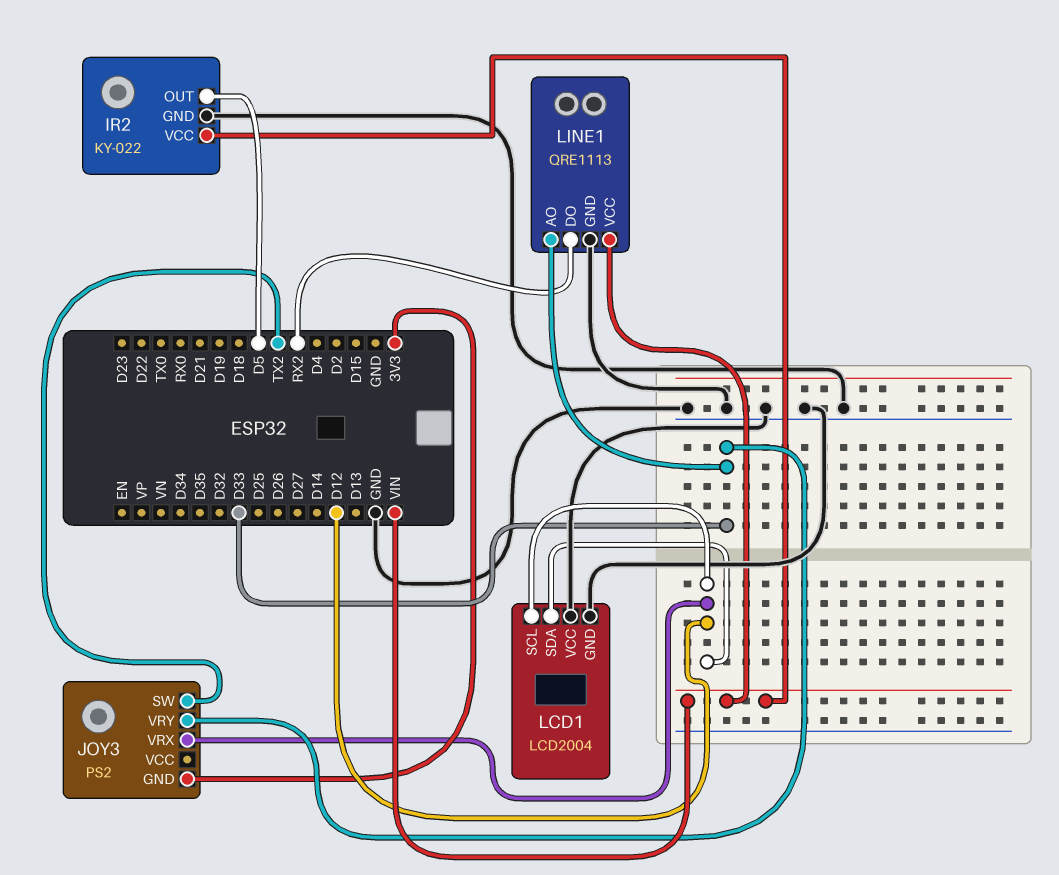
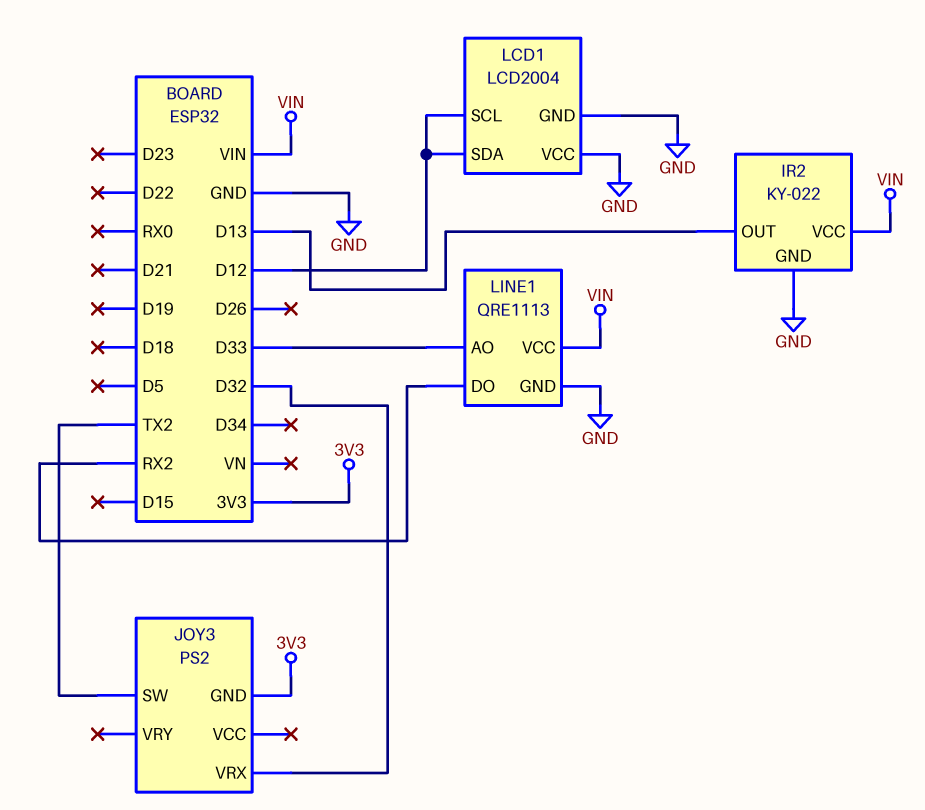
IR2 pin OUT: D5 -> D13
JOY3 pin VRX: D12 -> D32
JOY3 pin VRY: D33 -> none

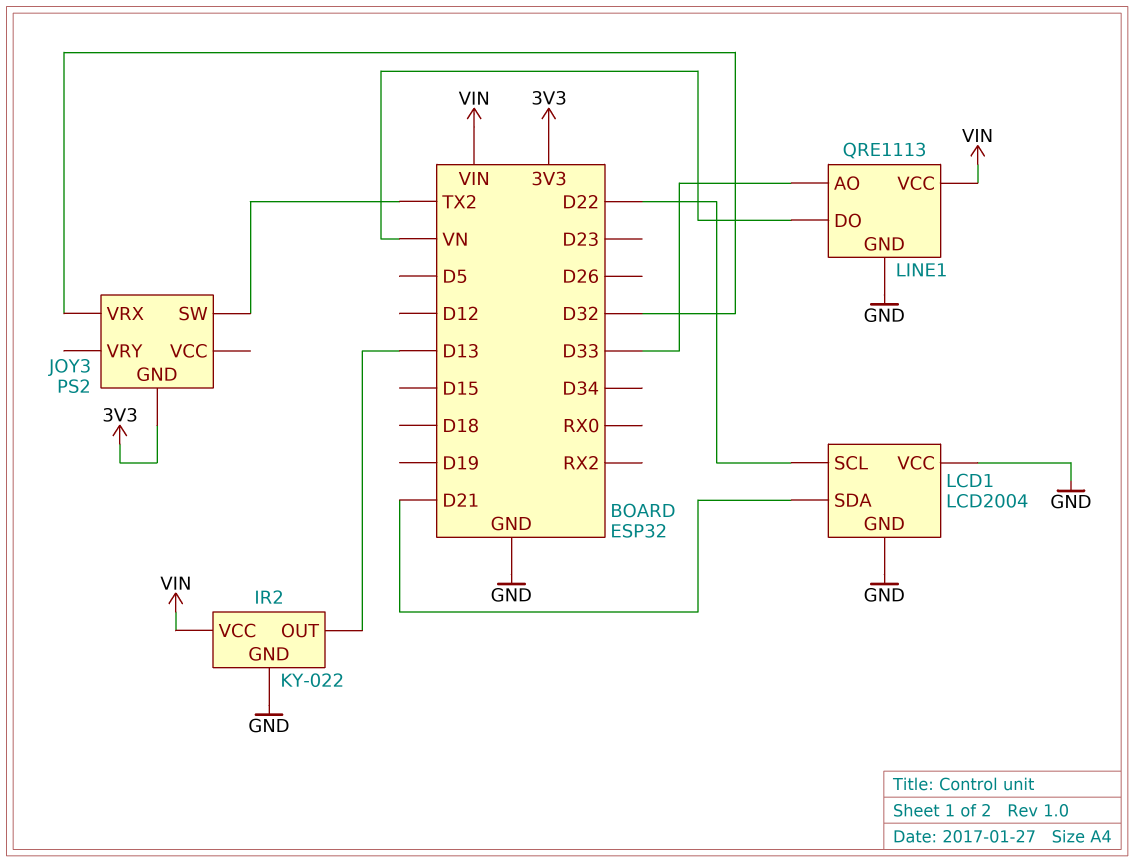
LCD1 pin SCL: D12 -> D22
LCD1 pin SDA: D12 -> D21
LINE1 pin DO: RX2 -> VN

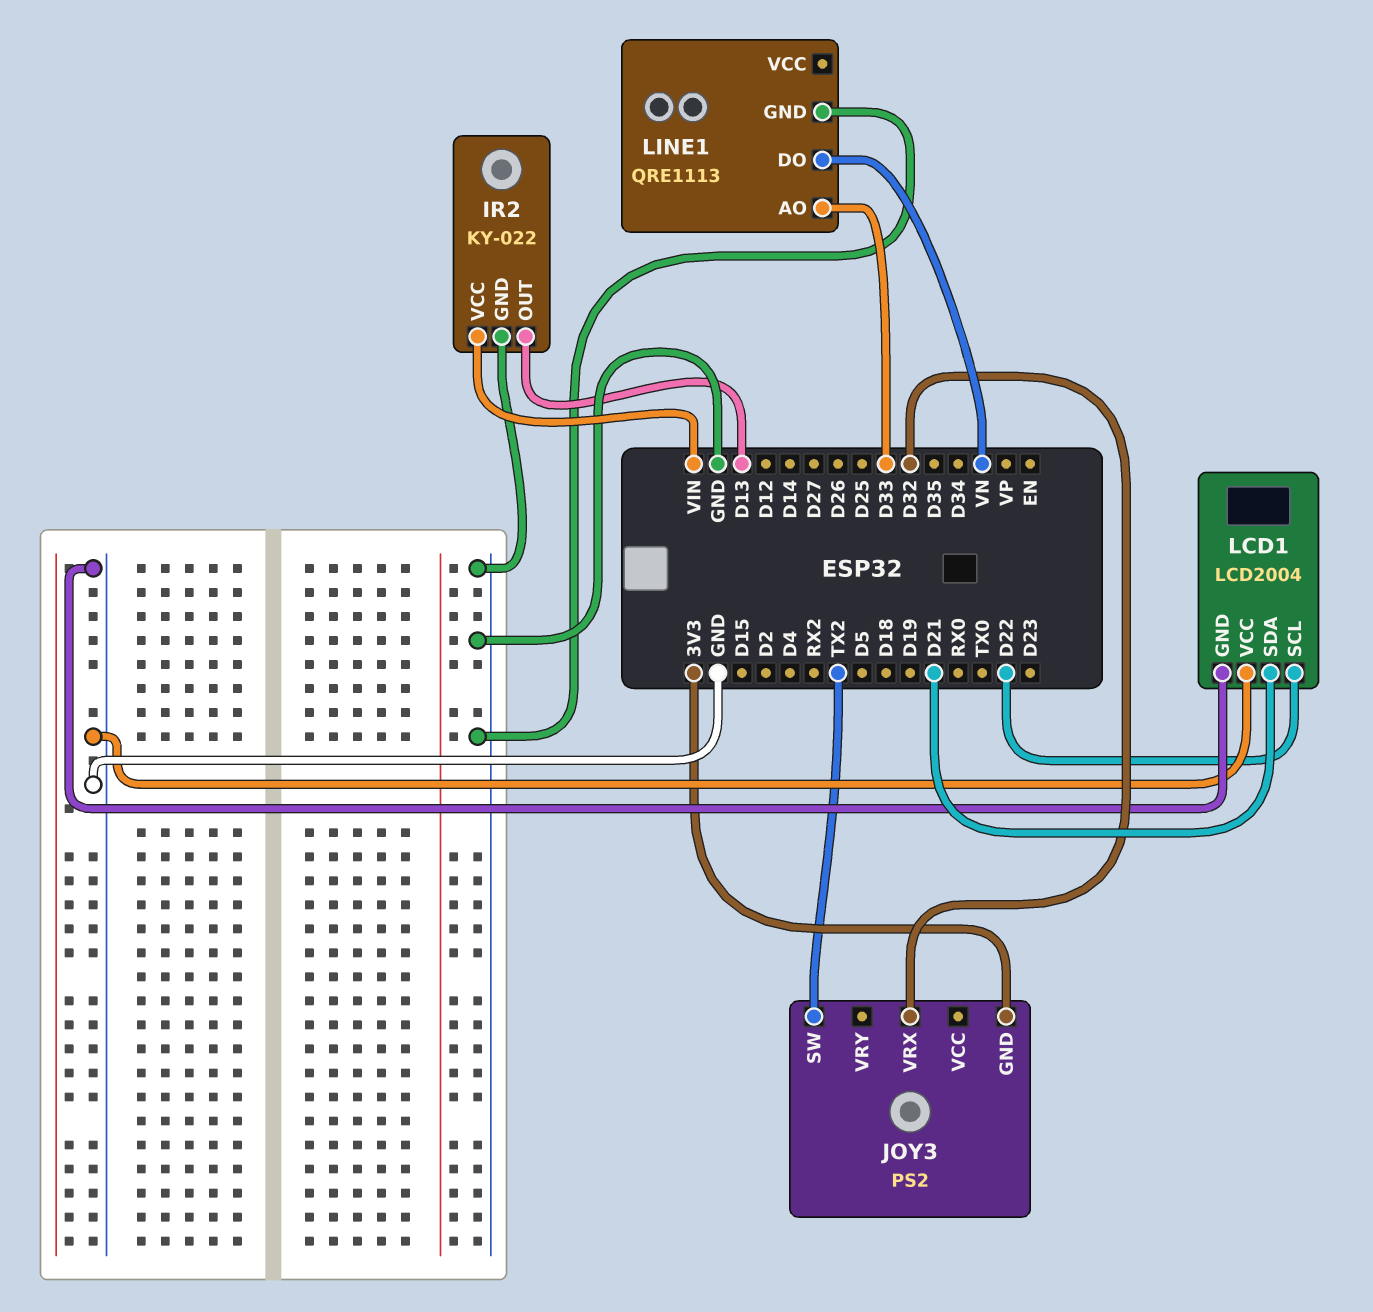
LINE1 pin VCC: VIN -> none

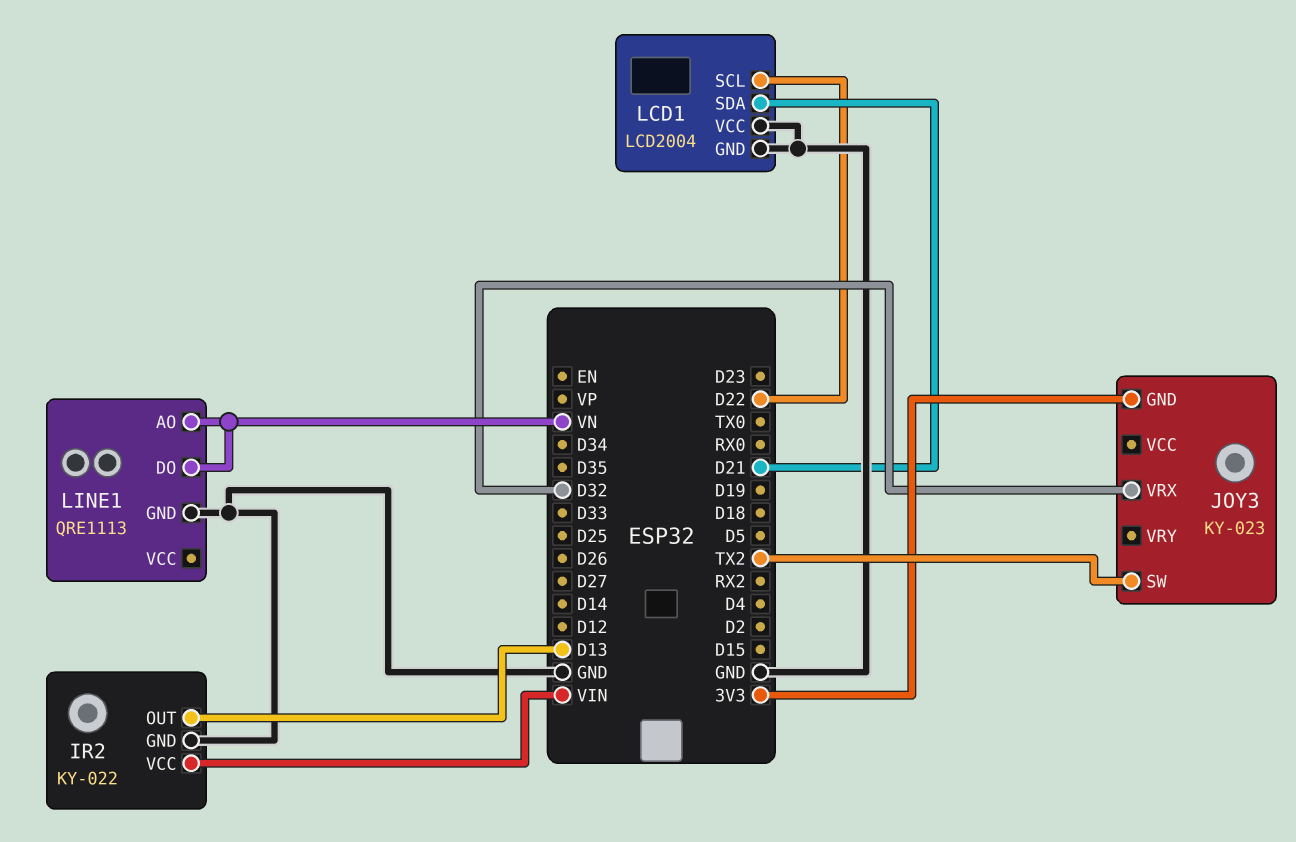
JOY3: PS2 -> KY-023
LINE1 pin AO: D33 -> VN

